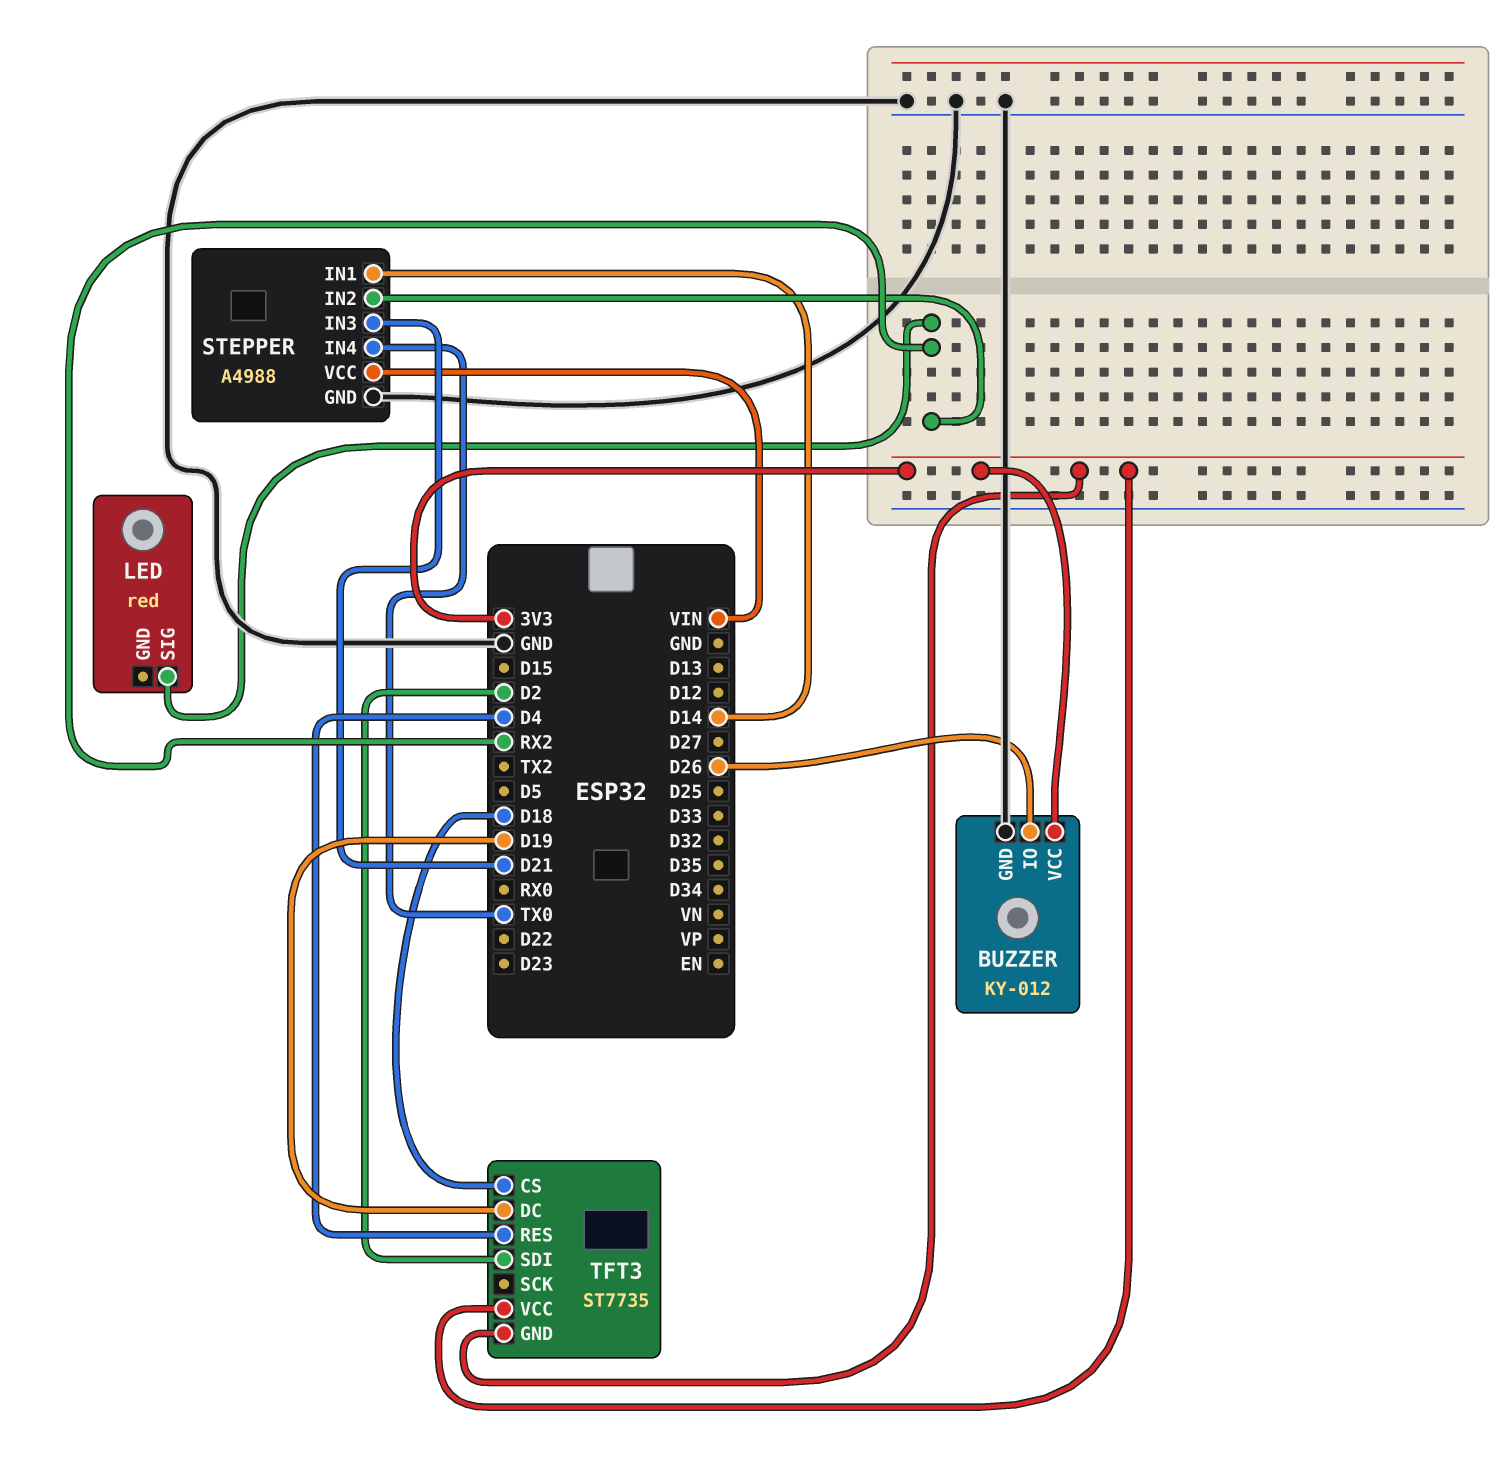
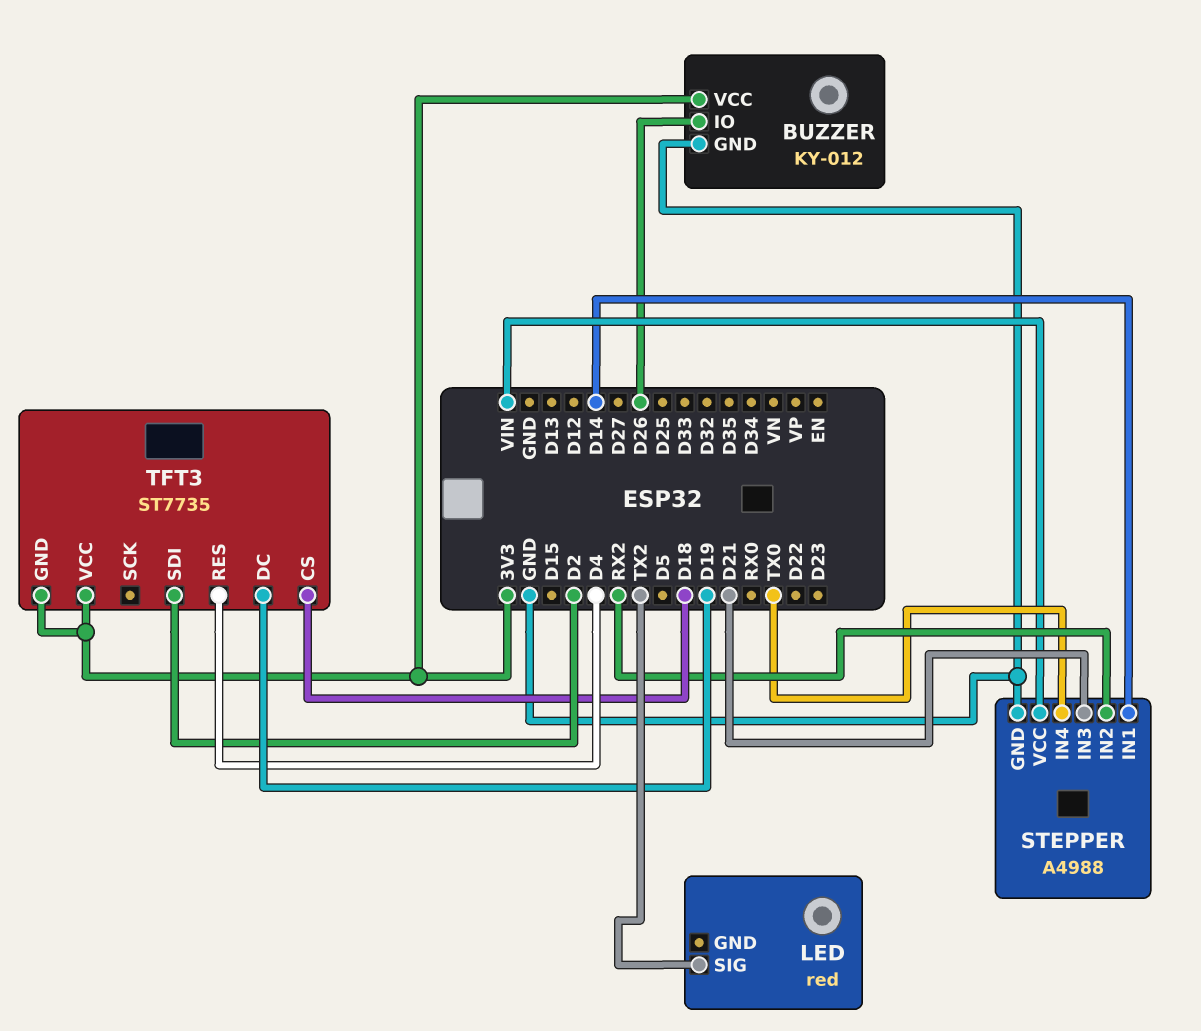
LED pin SIG: RX2 -> TX2

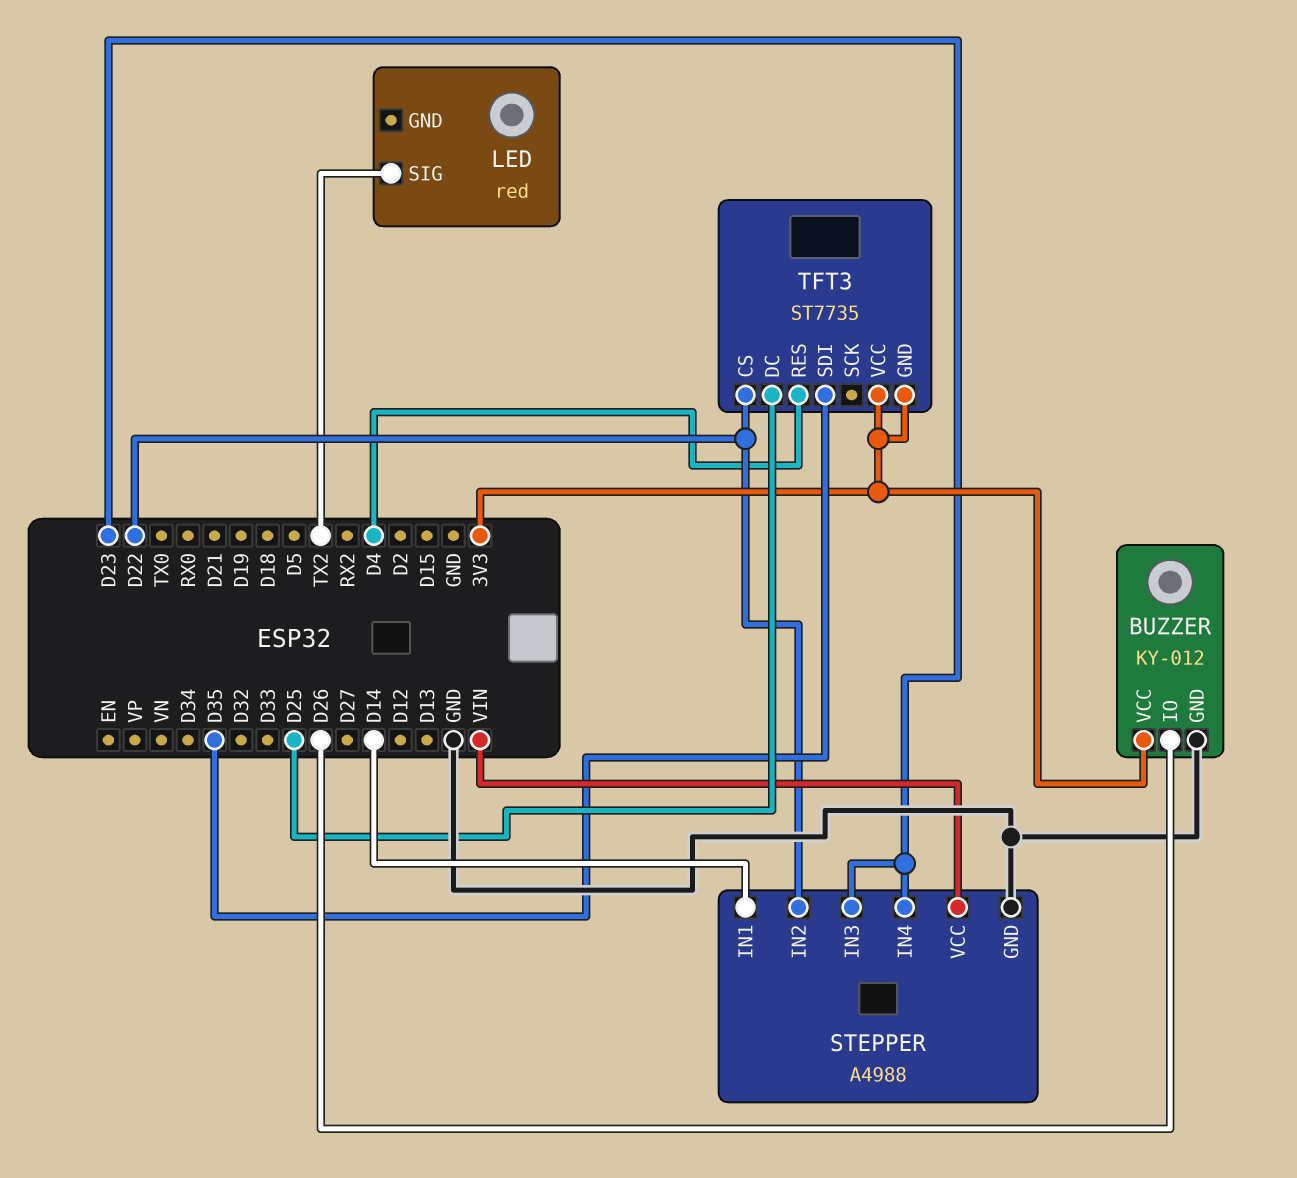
STEPPER pin IN2: RX2 -> D22
STEPPER pin IN3: D21 -> D23
STEPPER pin IN4: TX0 -> D23
TFT3 pin CS: D18 -> D22
TFT3 pin DC: D19 -> D25
TFT3 pin SDI: D2 -> D35

